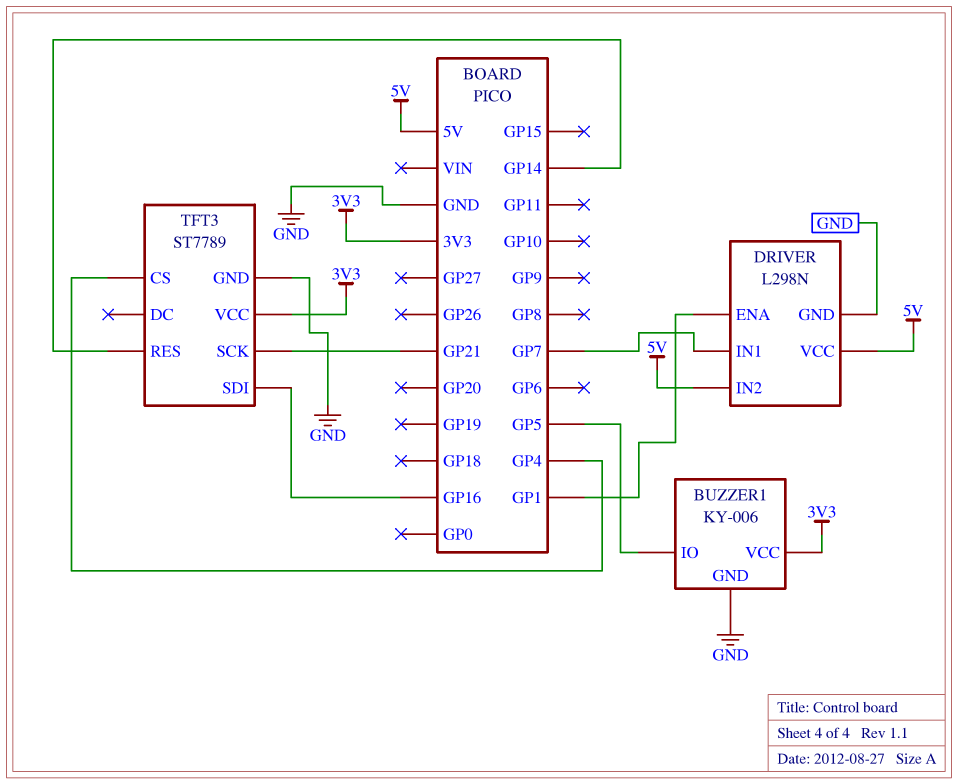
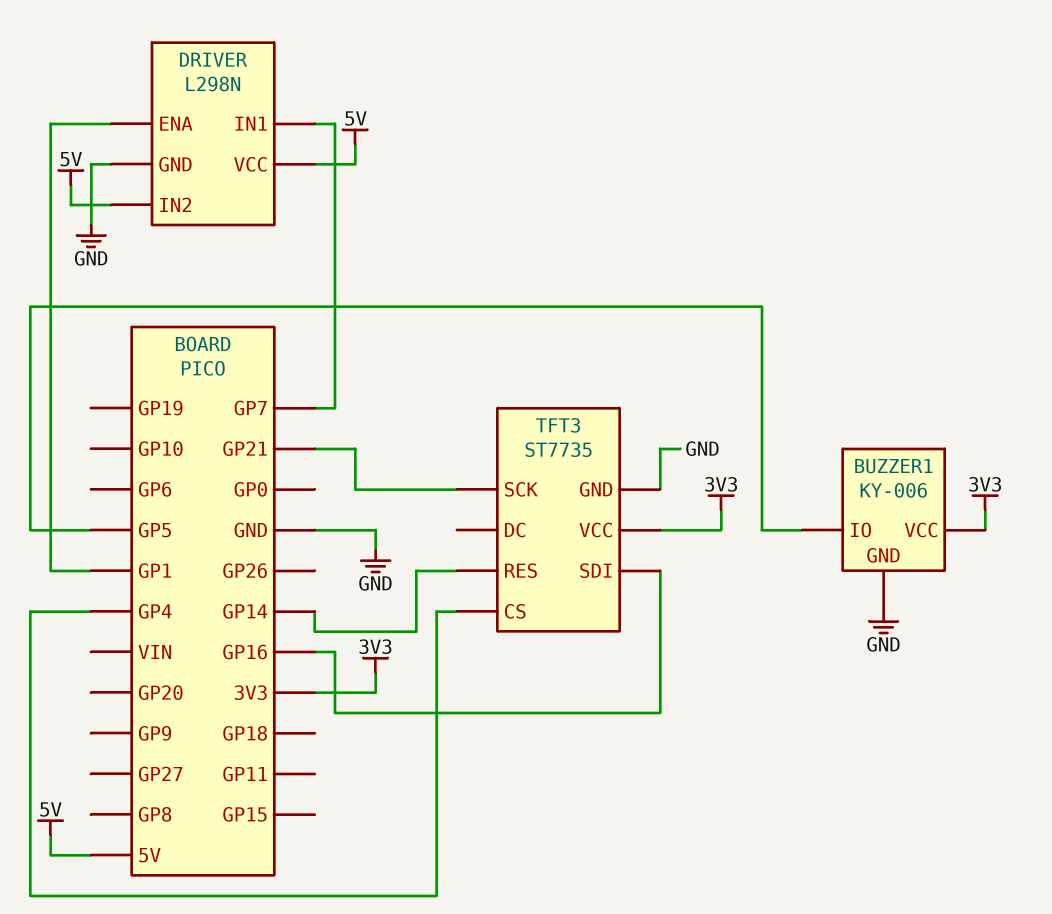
TFT3: ST7789 -> ST7735

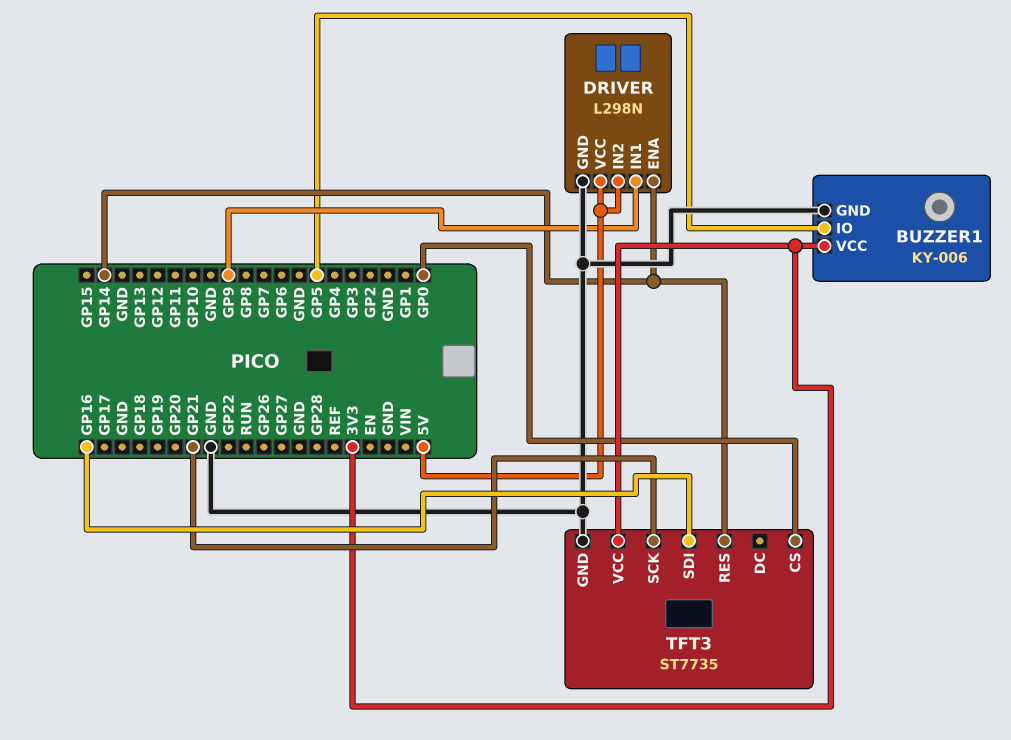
DRIVER pin ENA: GP1 -> GP14
DRIVER pin IN1: GP7 -> GP9
TFT3 pin CS: GP4 -> GP0

